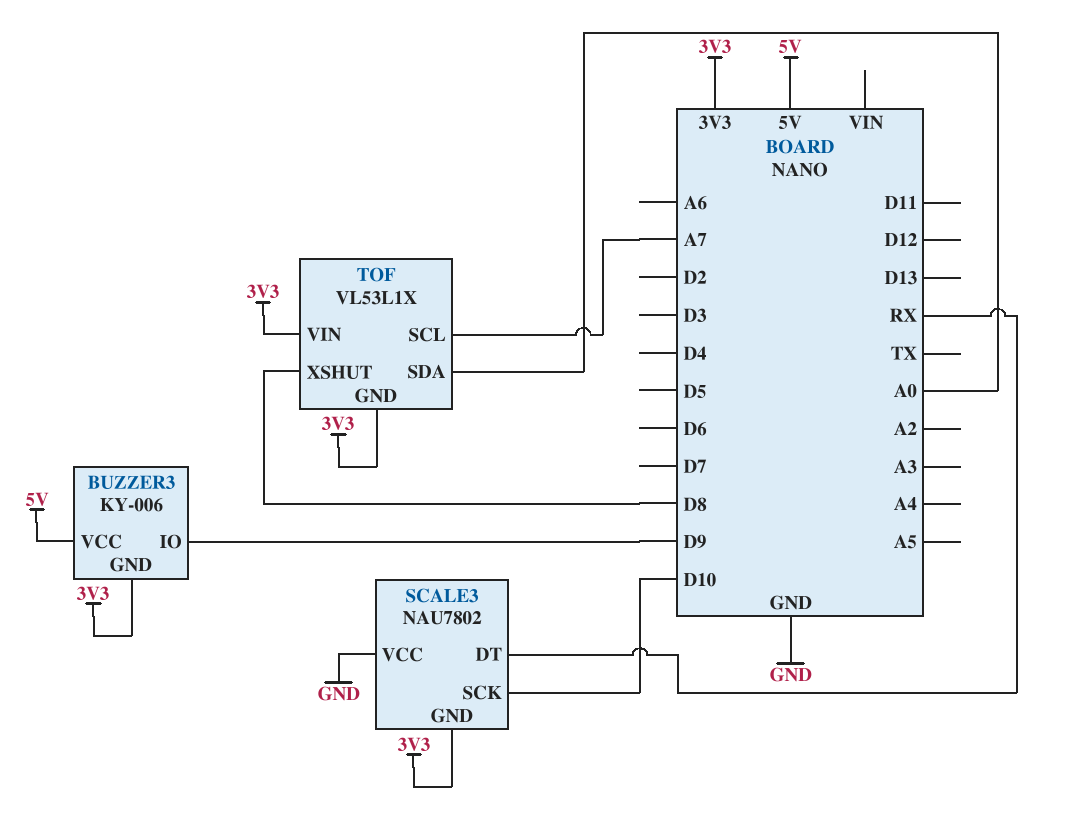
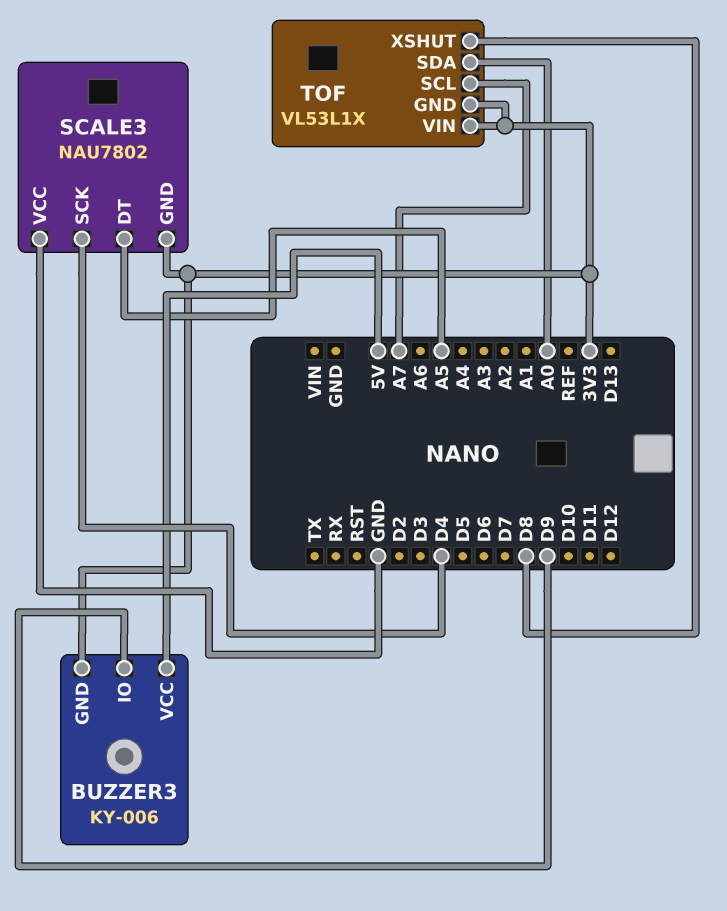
SCALE3 pin DT: RX -> A5
SCALE3 pin SCK: D10 -> D4

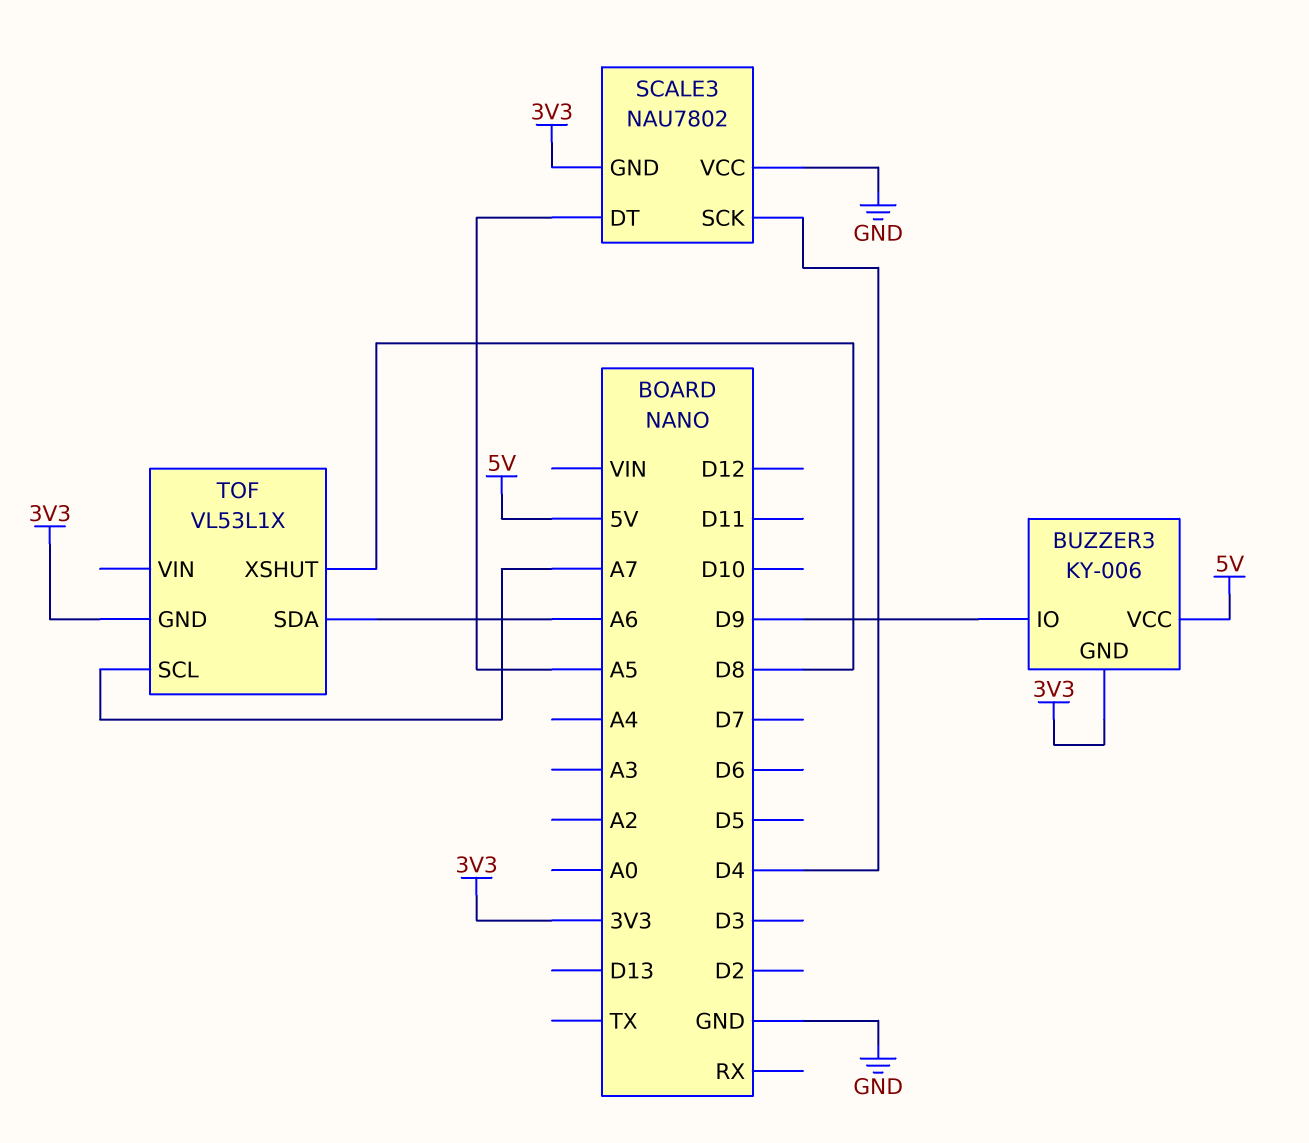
TOF pin SDA: A0 -> A6
TOF pin VIN: 3V3 -> none

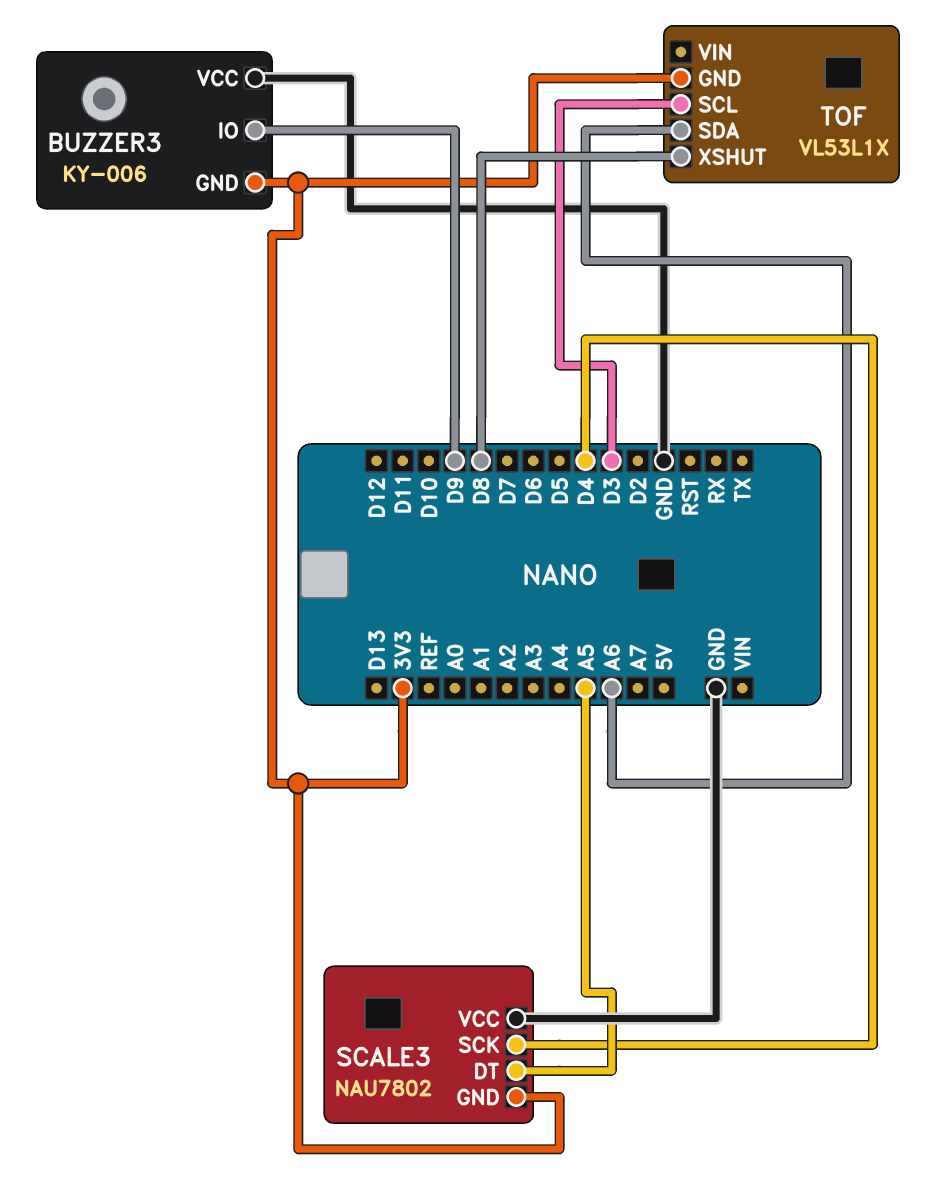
BUZZER3 pin VCC: 5V -> GND
TOF pin SCL: A7 -> D3

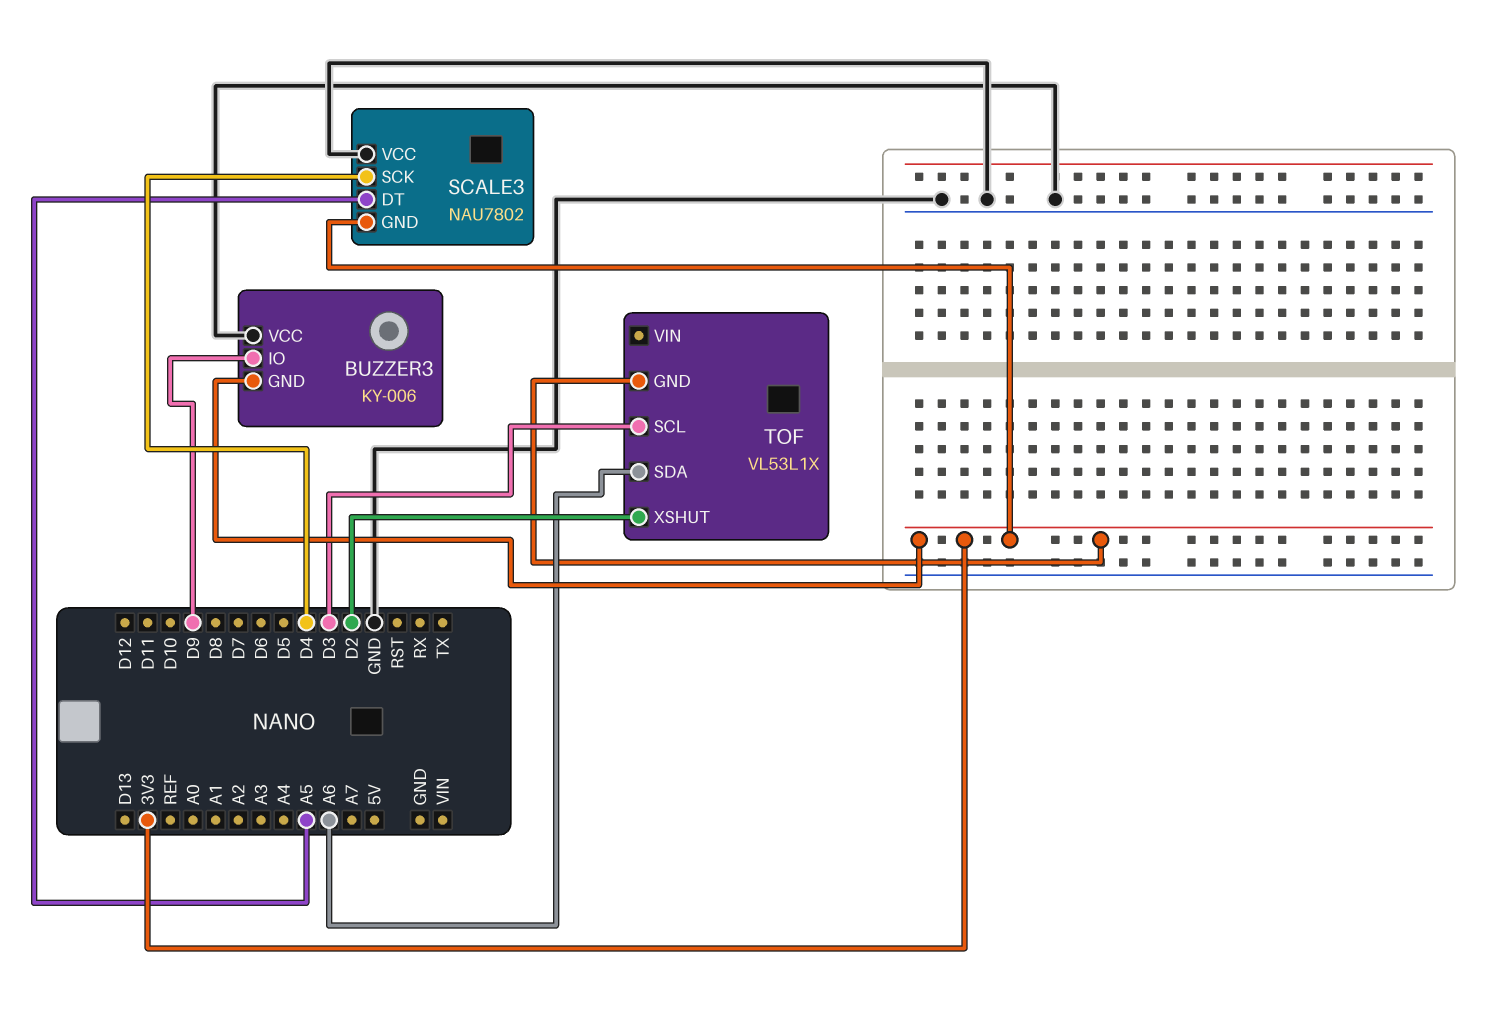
TOF pin XSHUT: D8 -> D2

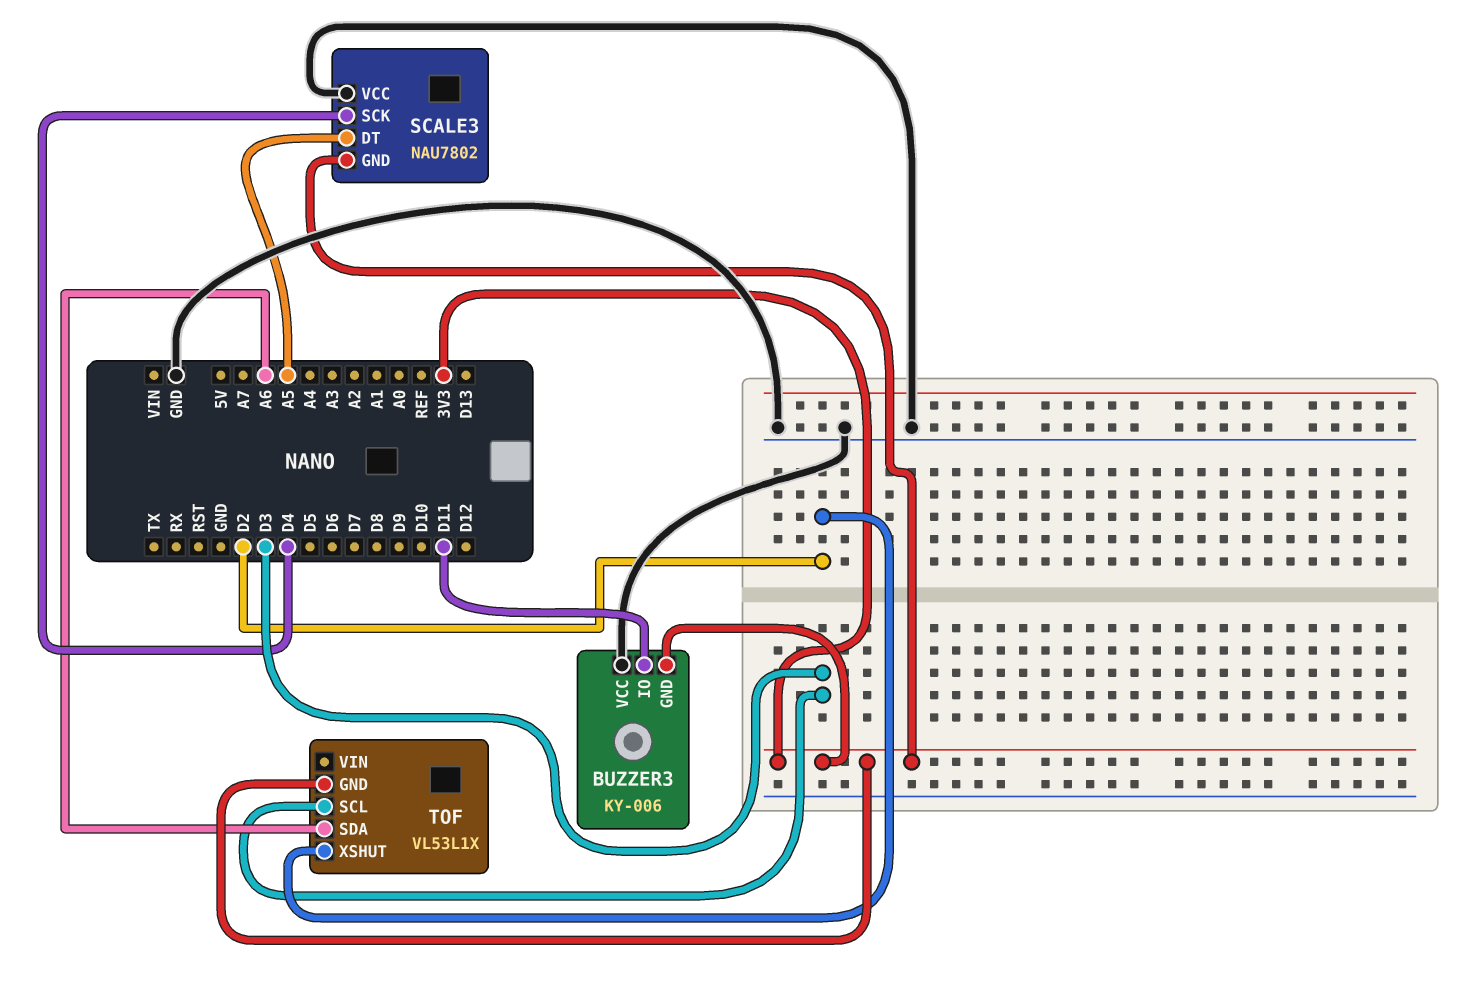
BUZZER3 pin IO: D9 -> D11

